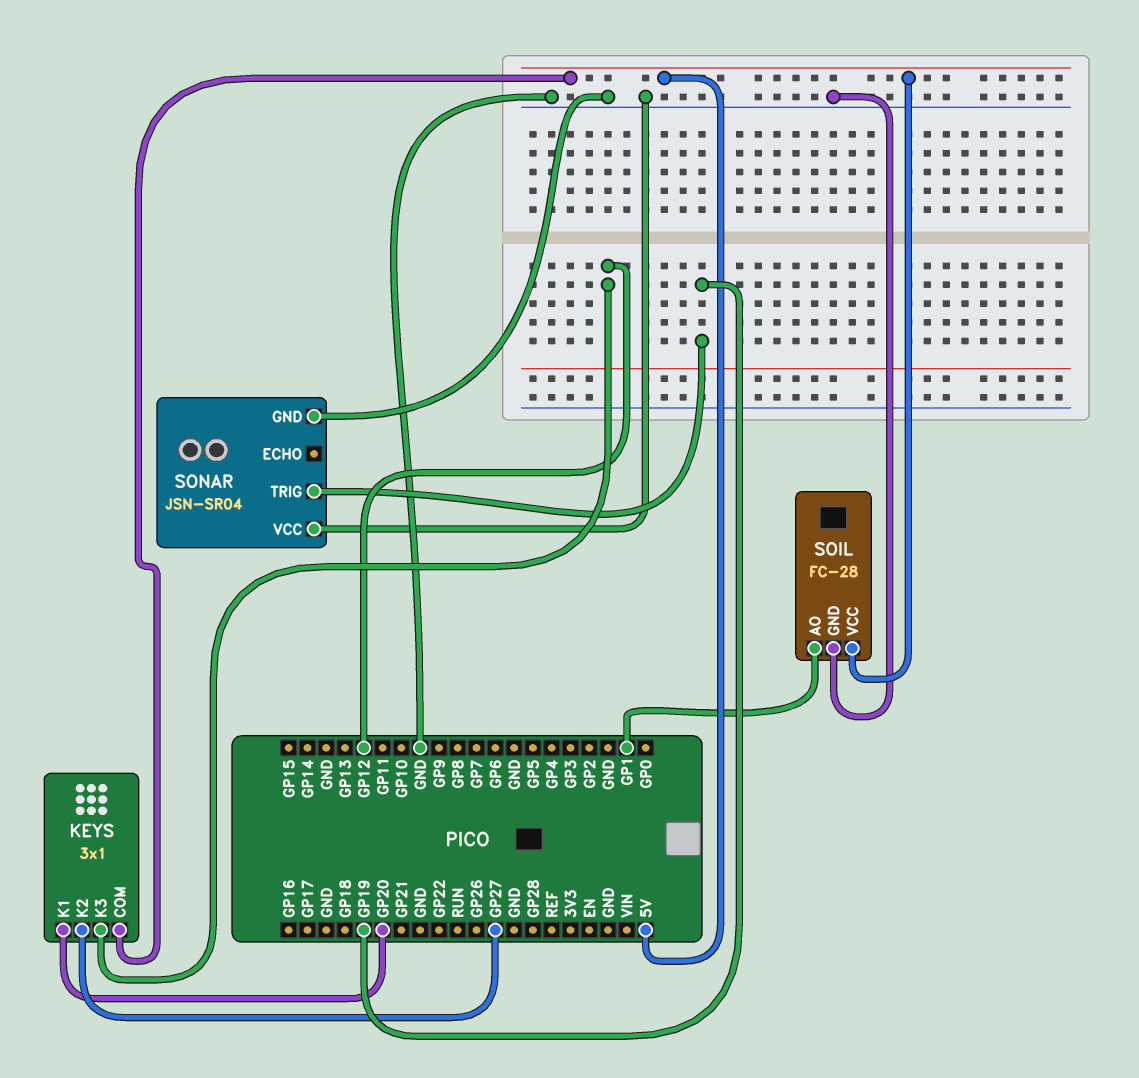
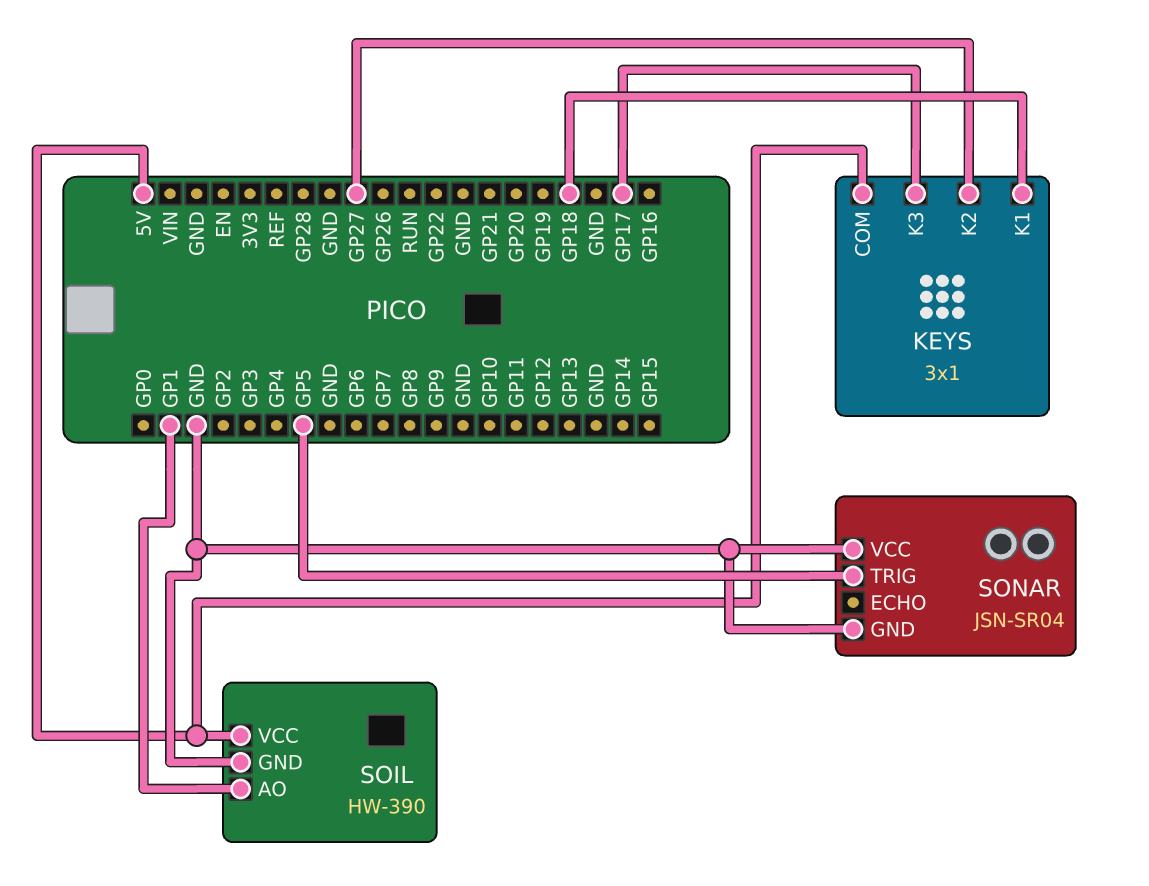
KEYS pin K1: GP20 -> GP18
KEYS pin K3: GP12 -> GP17
SOIL: FC-28 -> HW-390
SONAR pin TRIG: GP19 -> GP5

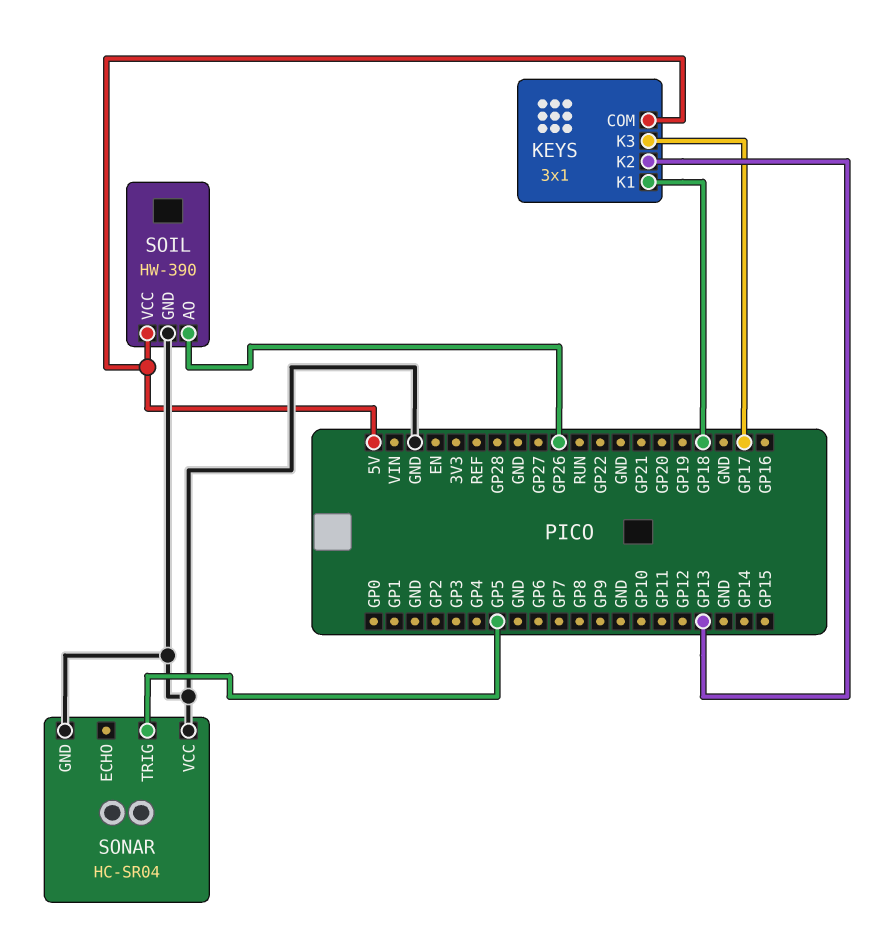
KEYS pin K2: GP27 -> GP13
SOIL pin AO: GP1 -> GP26
SONAR: JSN-SR04 -> HC-SR04

